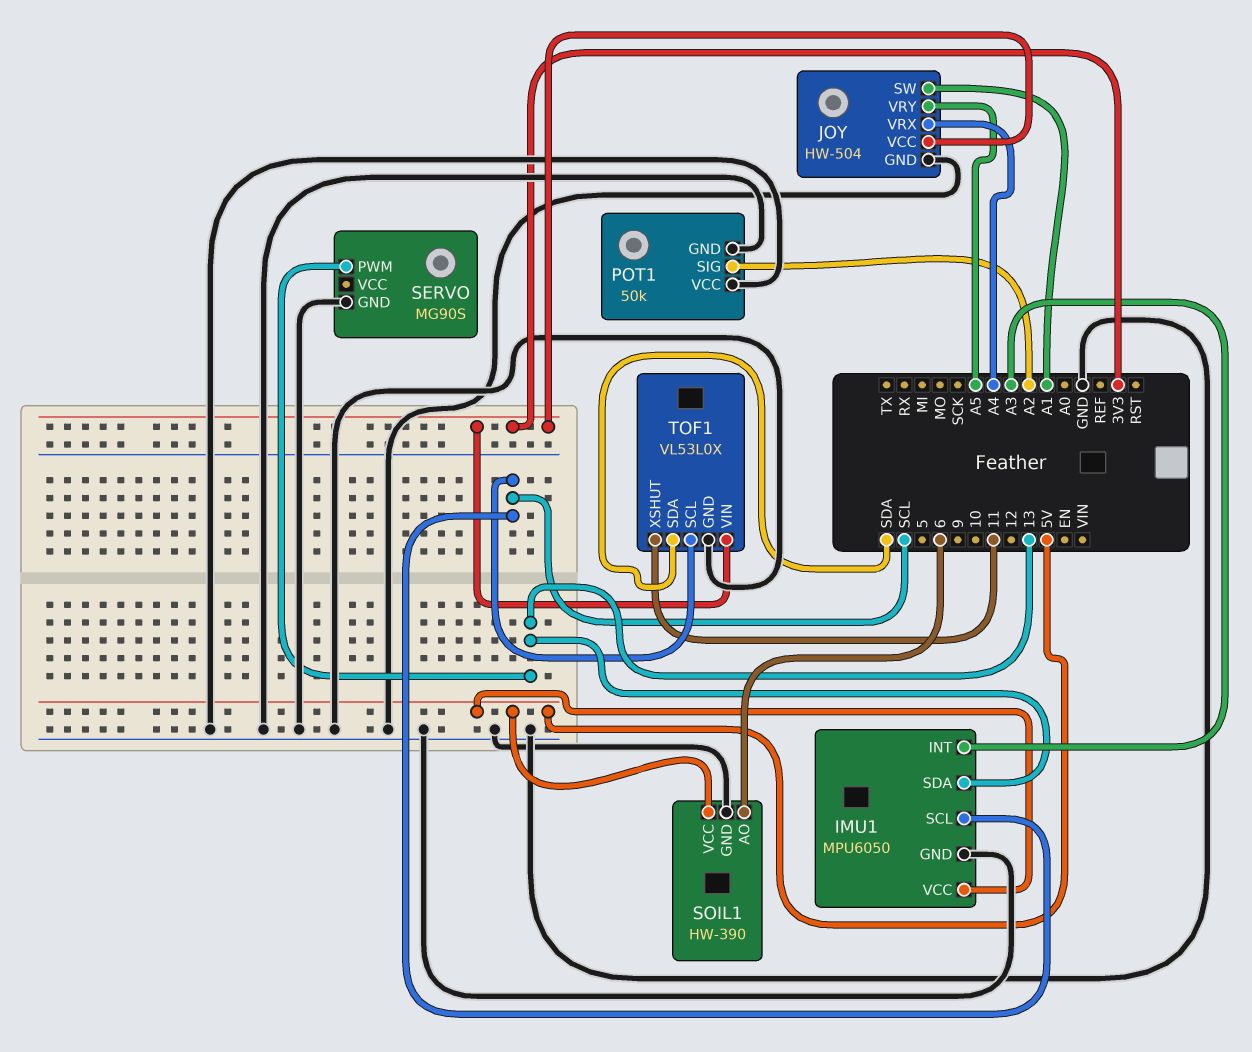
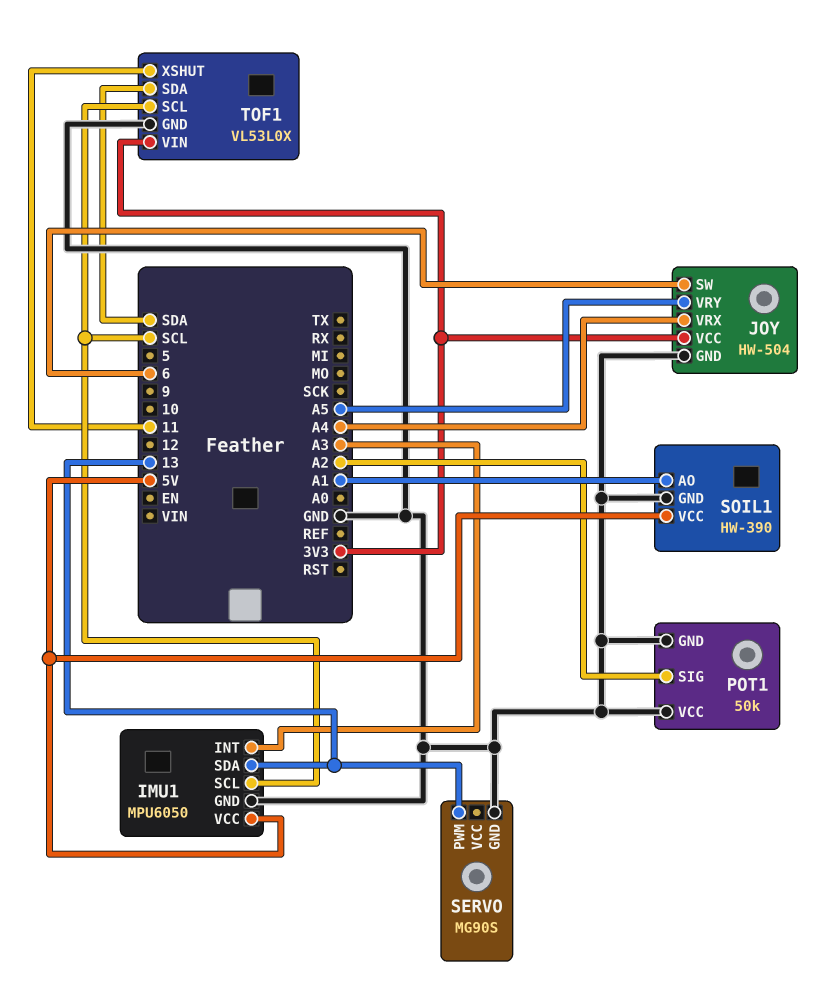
JOY pin SW: A1 -> 6
SOIL1 pin AO: 6 -> A1

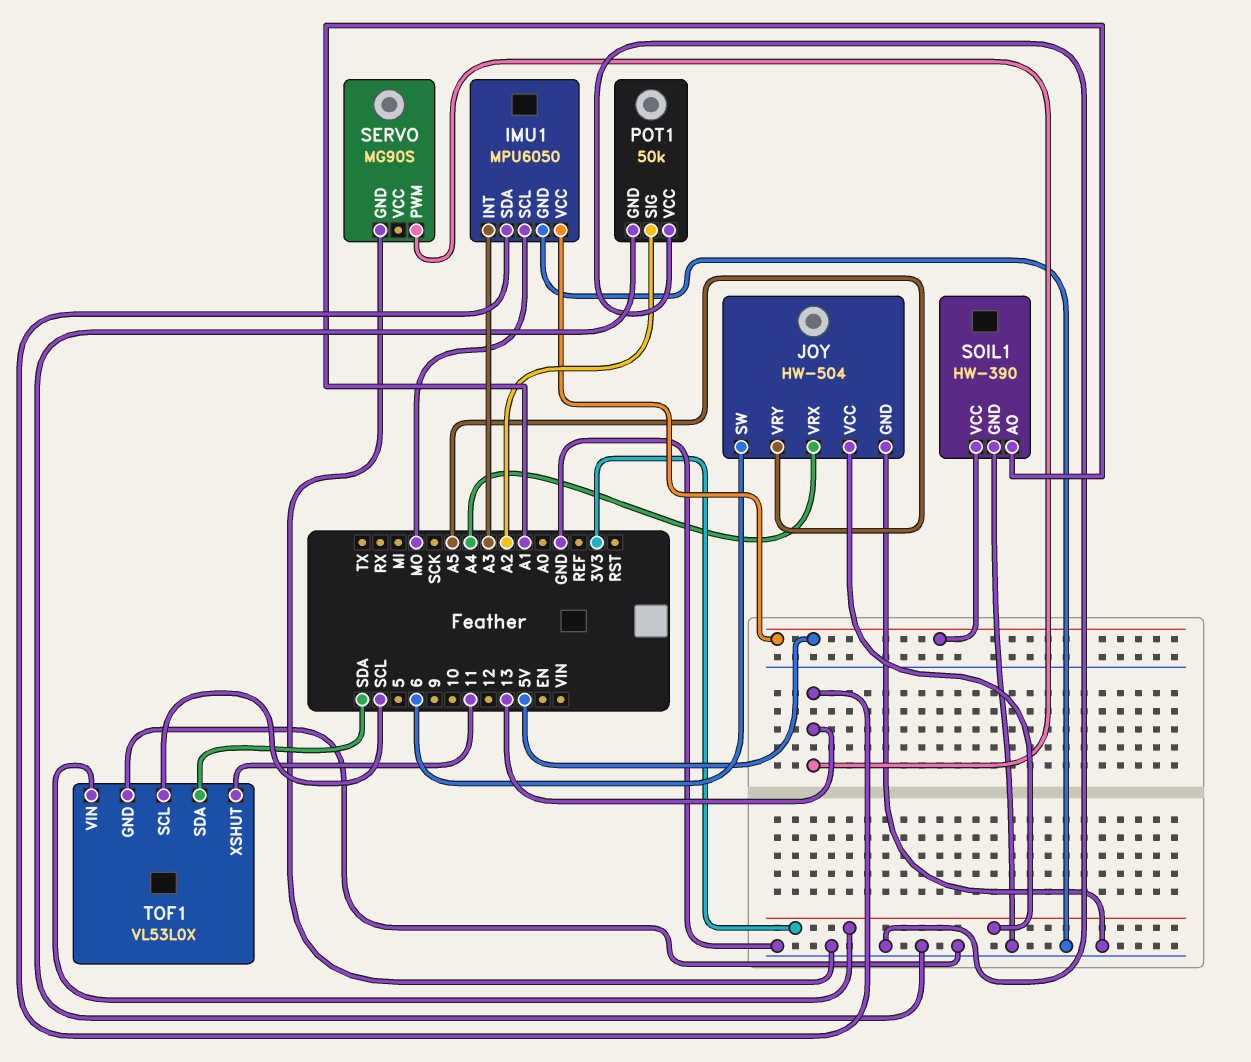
IMU1 pin SCL: SCL -> MO

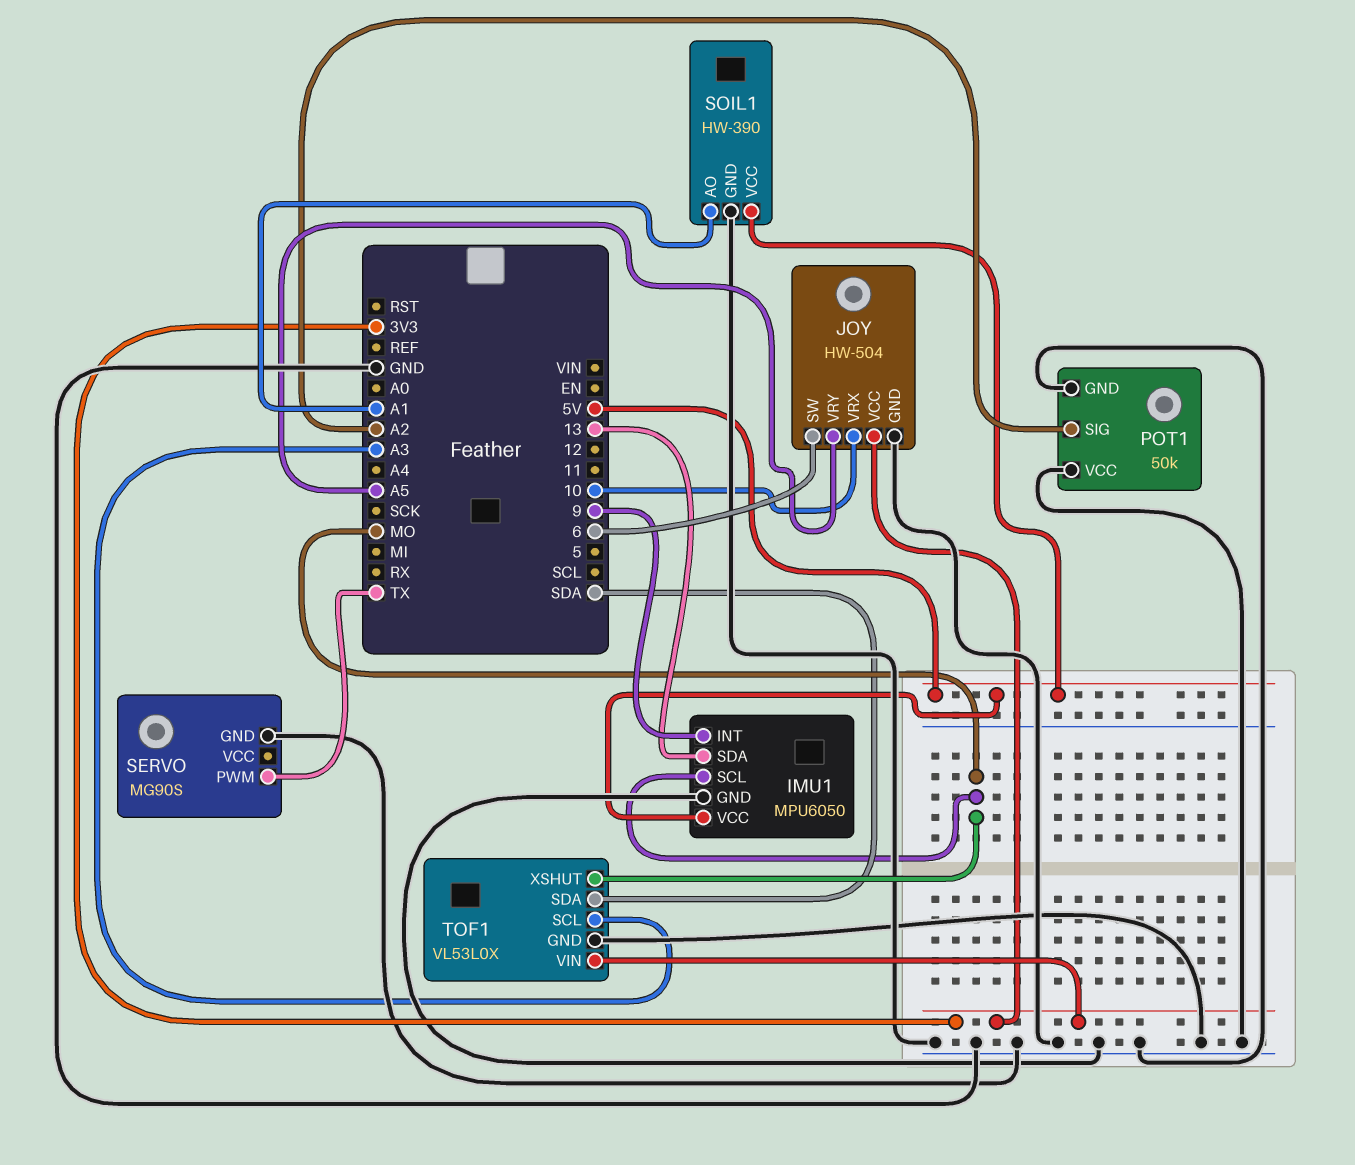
IMU1 pin INT: A3 -> 9
JOY pin VRX: A4 -> 10
SERVO pin PWM: 13 -> TX
TOF1 pin SCL: SCL -> A3
TOF1 pin XSHUT: 11 -> MO

